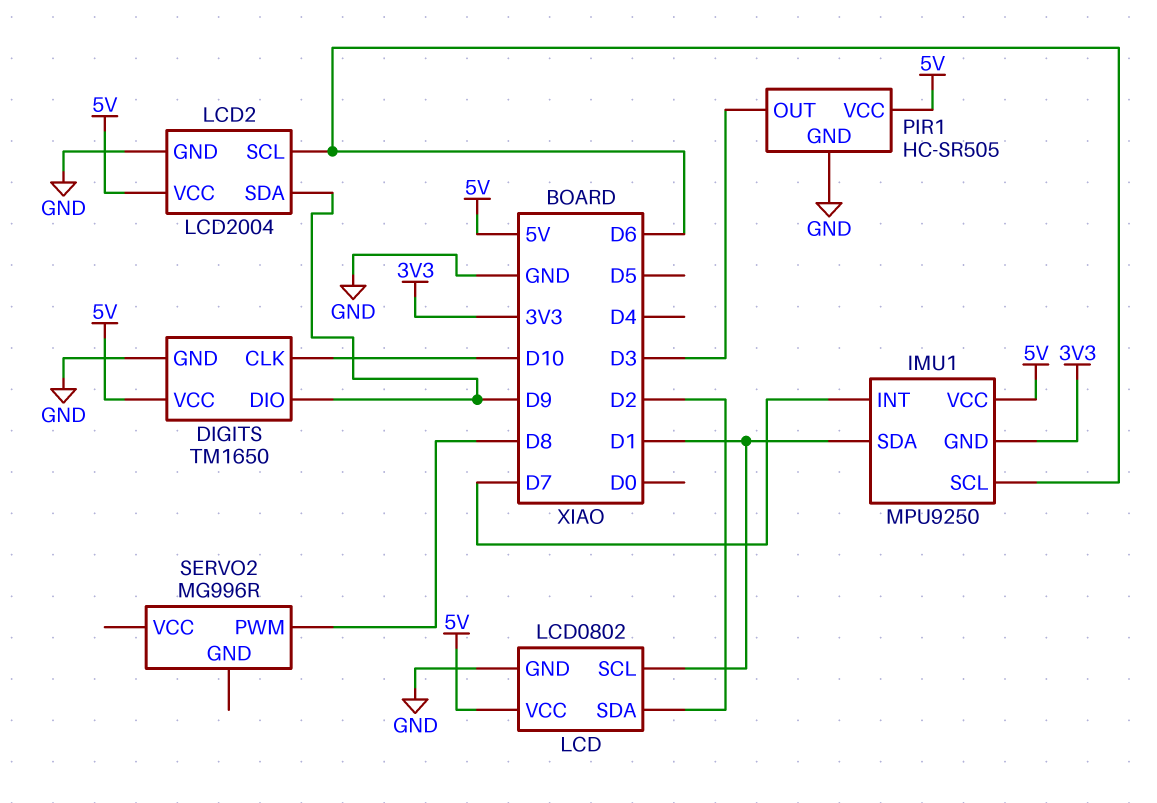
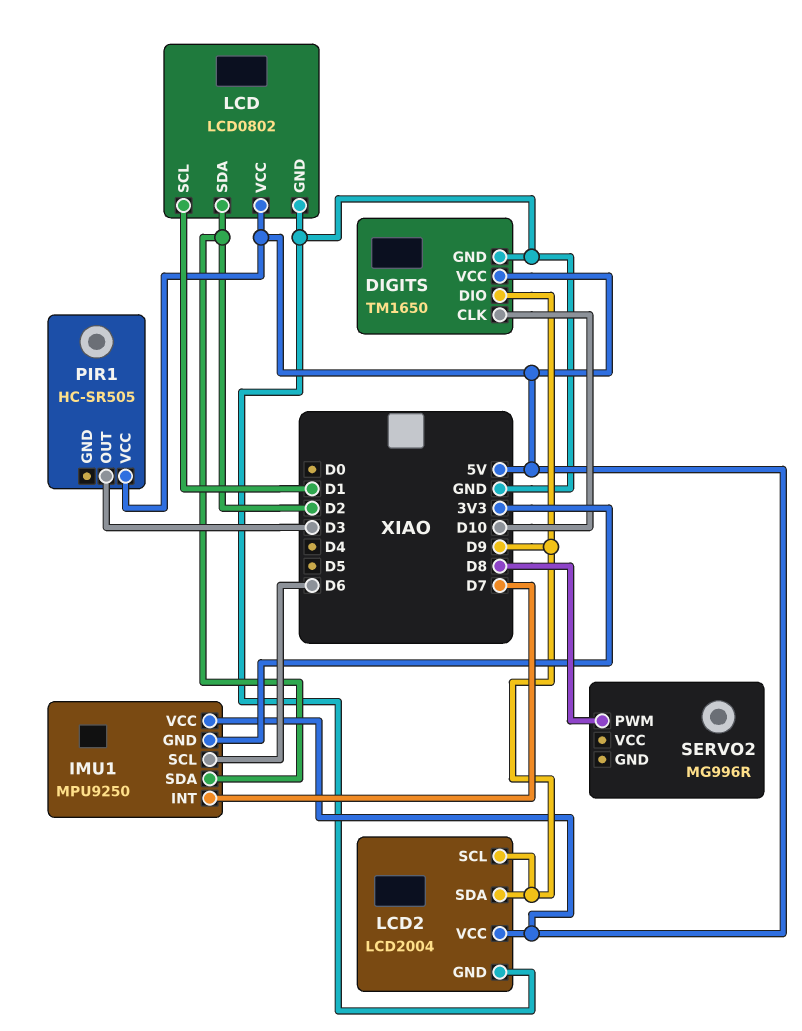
IMU1 pin SDA: D1 -> D2
LCD2 pin SCL: D6 -> D9
PIR1 pin GND: GND -> none

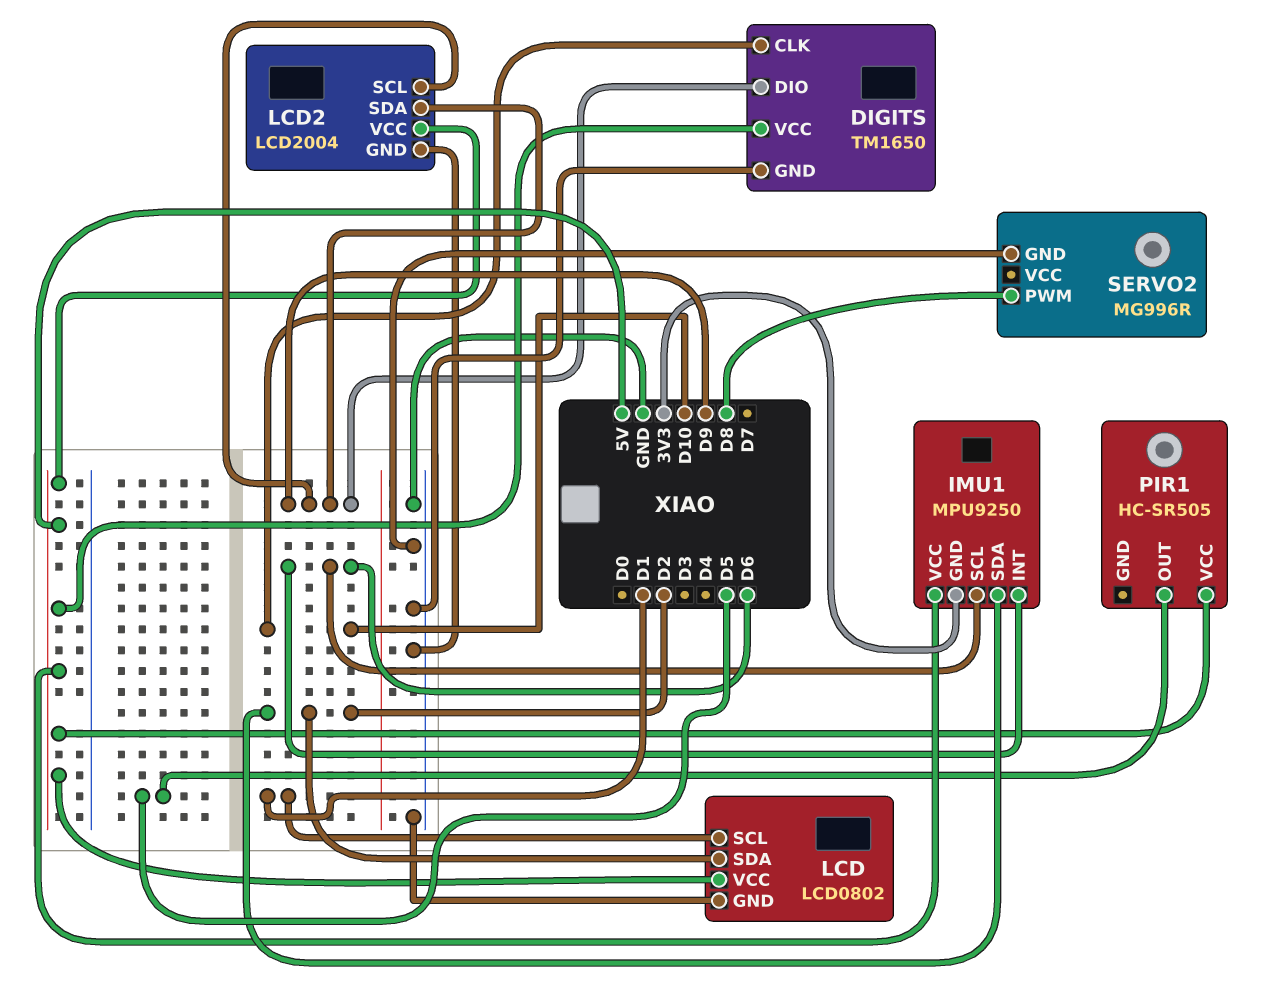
IMU1 pin INT: D7 -> D6
PIR1 pin OUT: D3 -> D5
SERVO2 pin GND: none -> GND

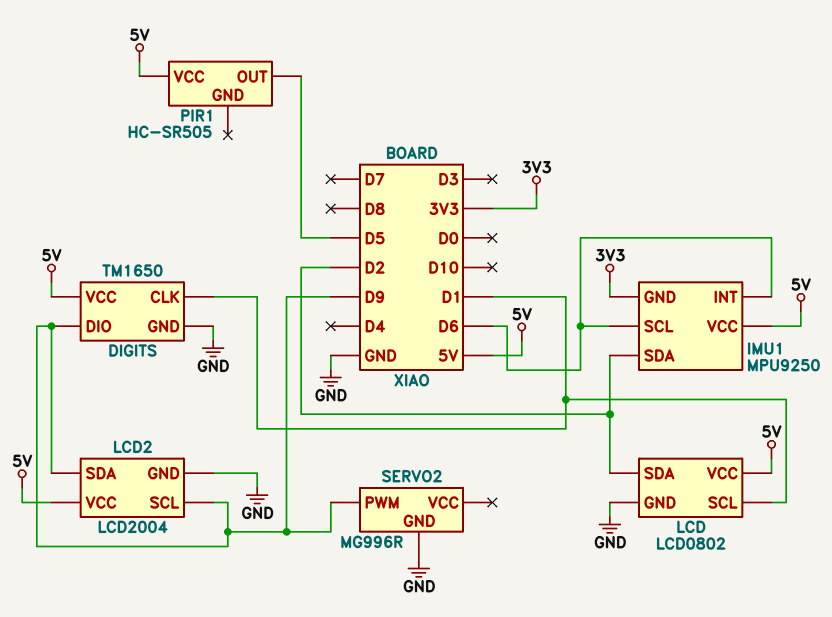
DIGITS pin CLK: D10 -> D1
SERVO2 pin PWM: D8 -> D9

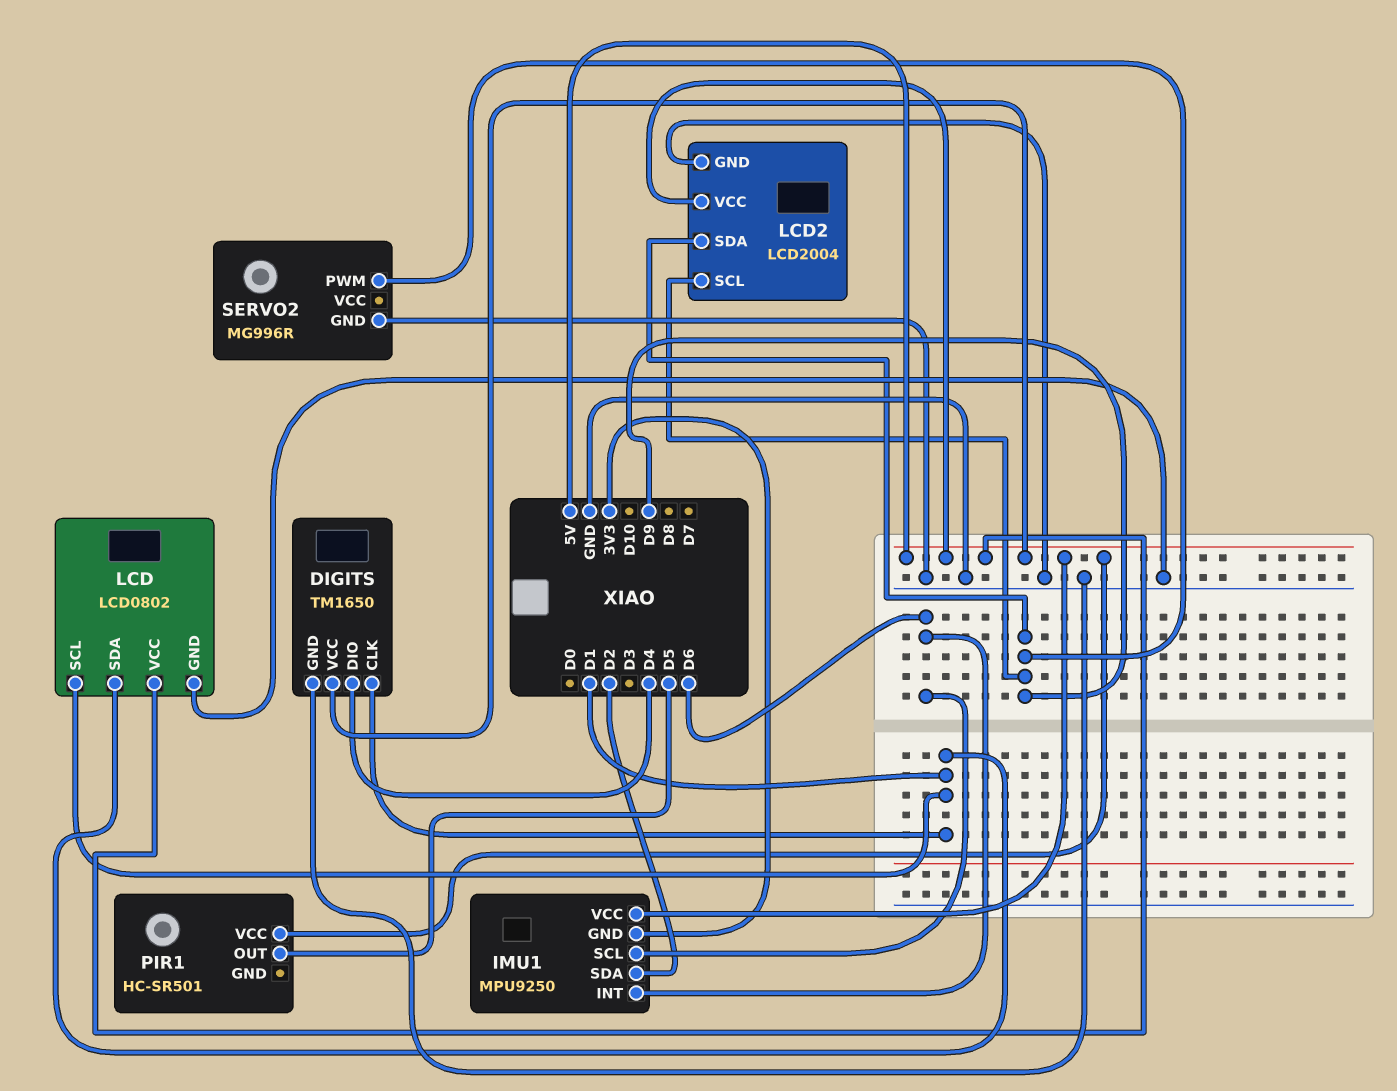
DIGITS pin DIO: D9 -> D4
LCD pin SDA: D2 -> D1
PIR1: HC-SR505 -> HC-SR501

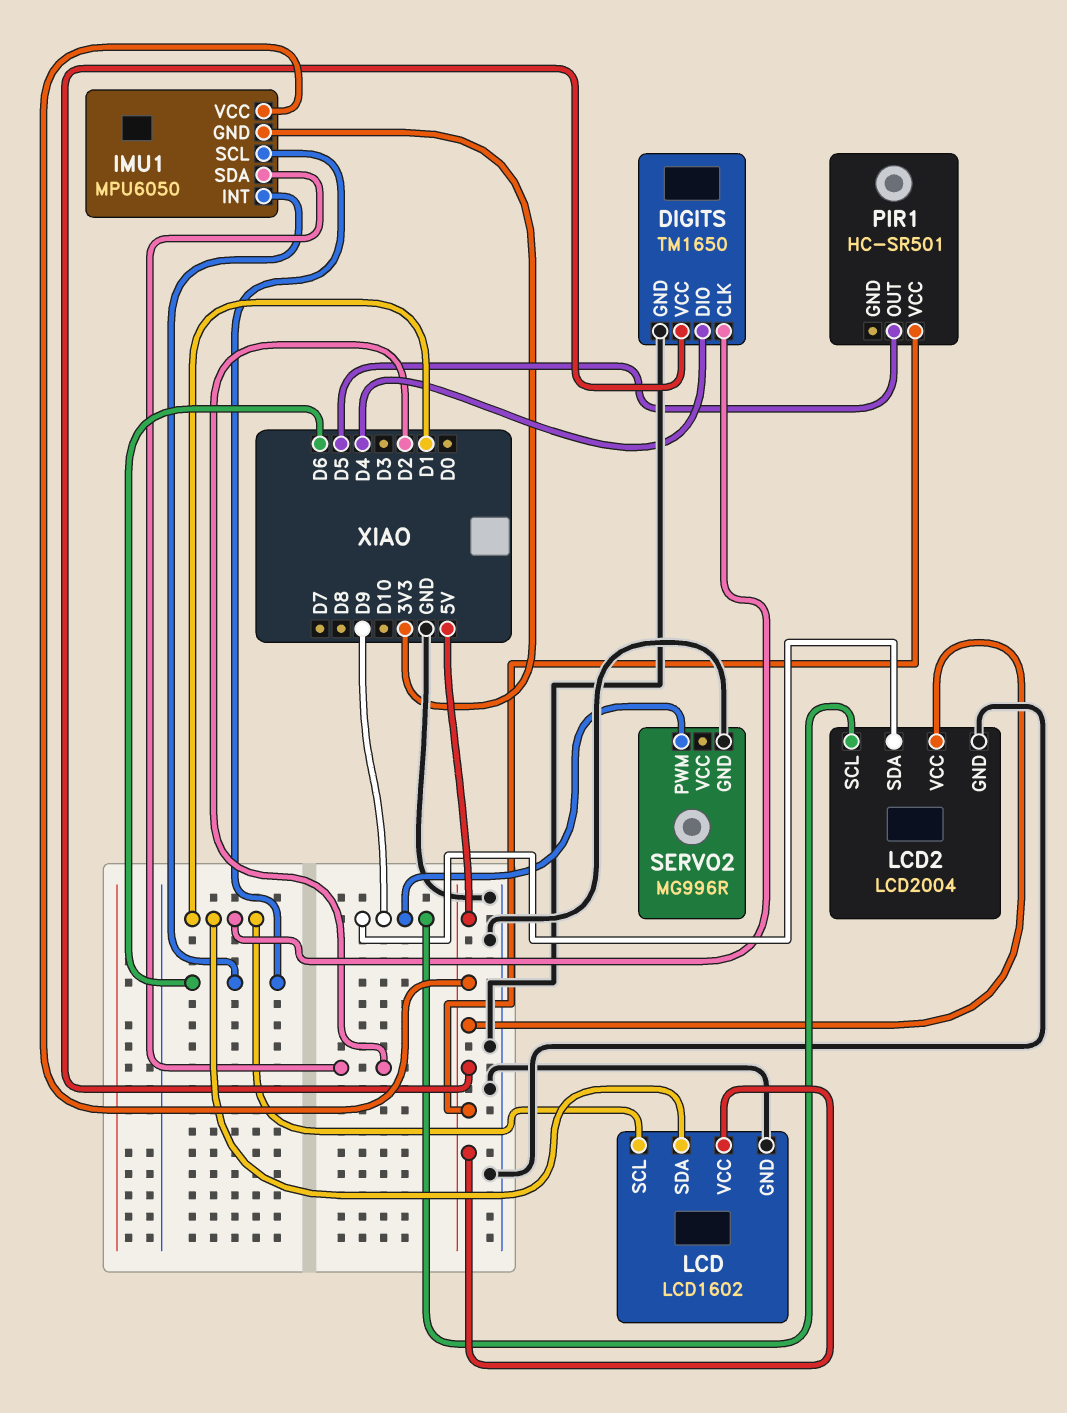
IMU1: MPU9250 -> MPU6050
LCD: LCD0802 -> LCD1602

